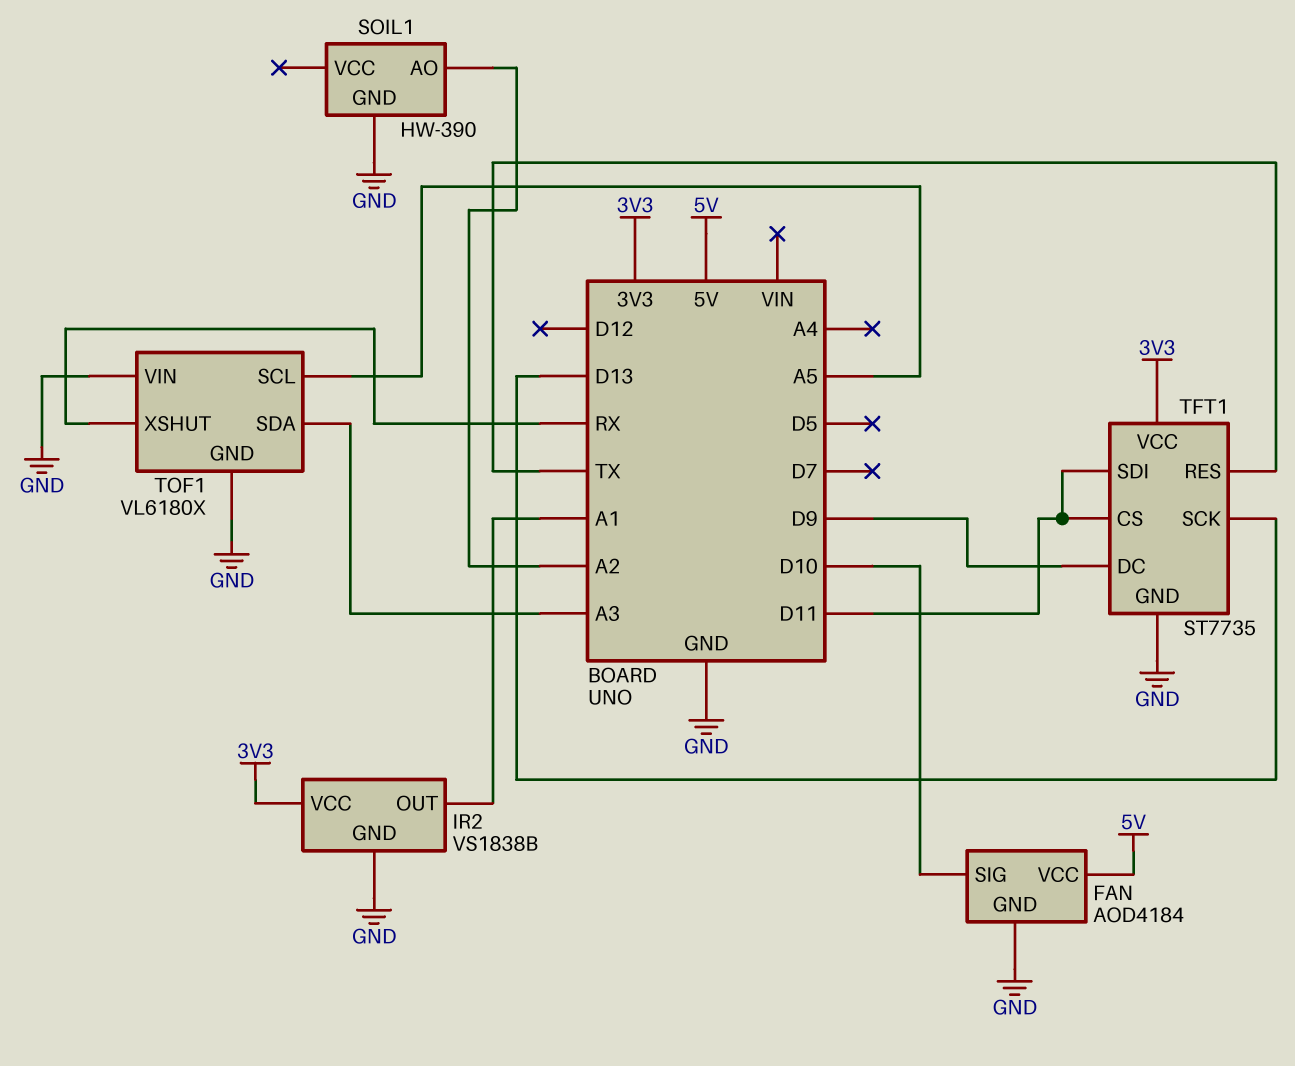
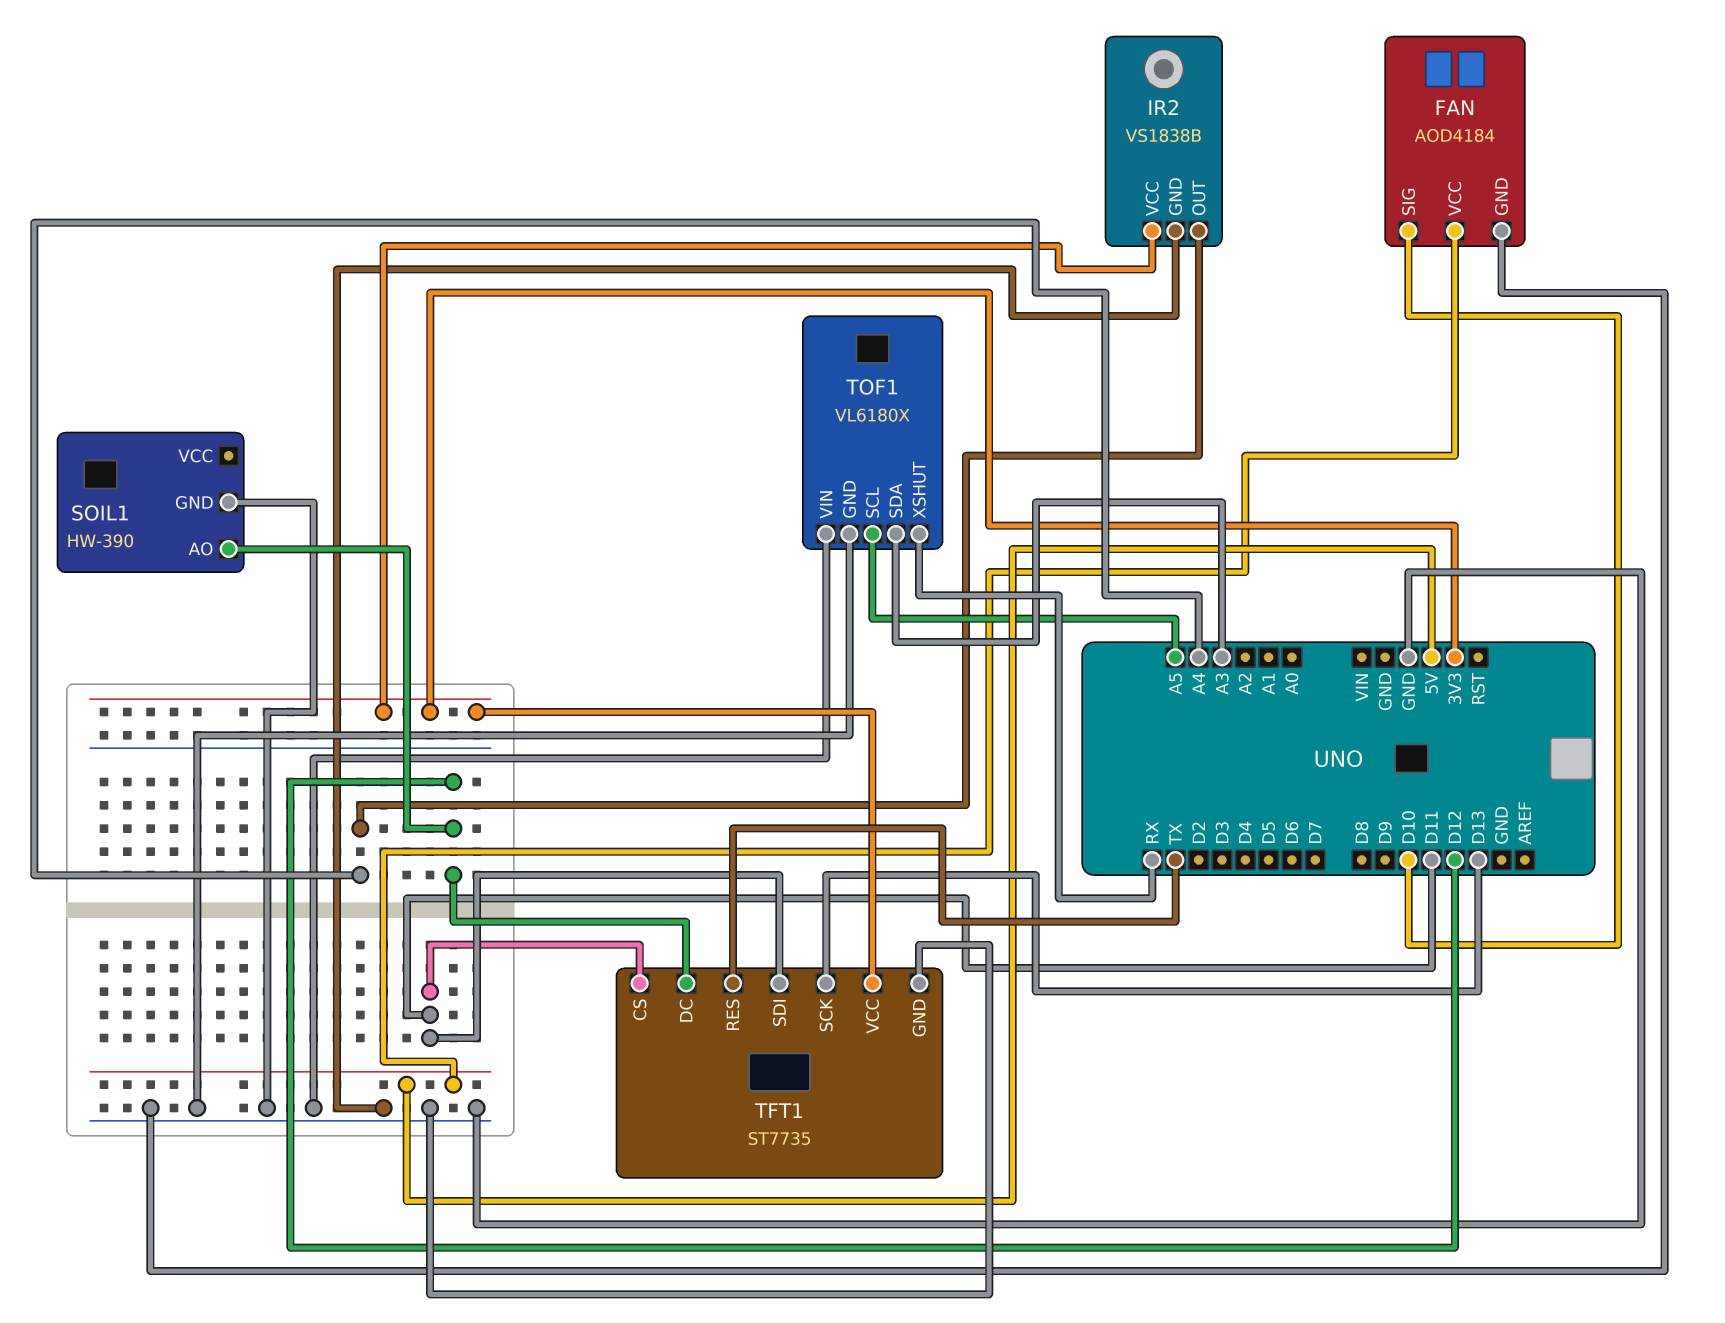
IR2 pin OUT: A1 -> A4
SOIL1 pin AO: A2 -> D12
TFT1 pin DC: D9 -> D12

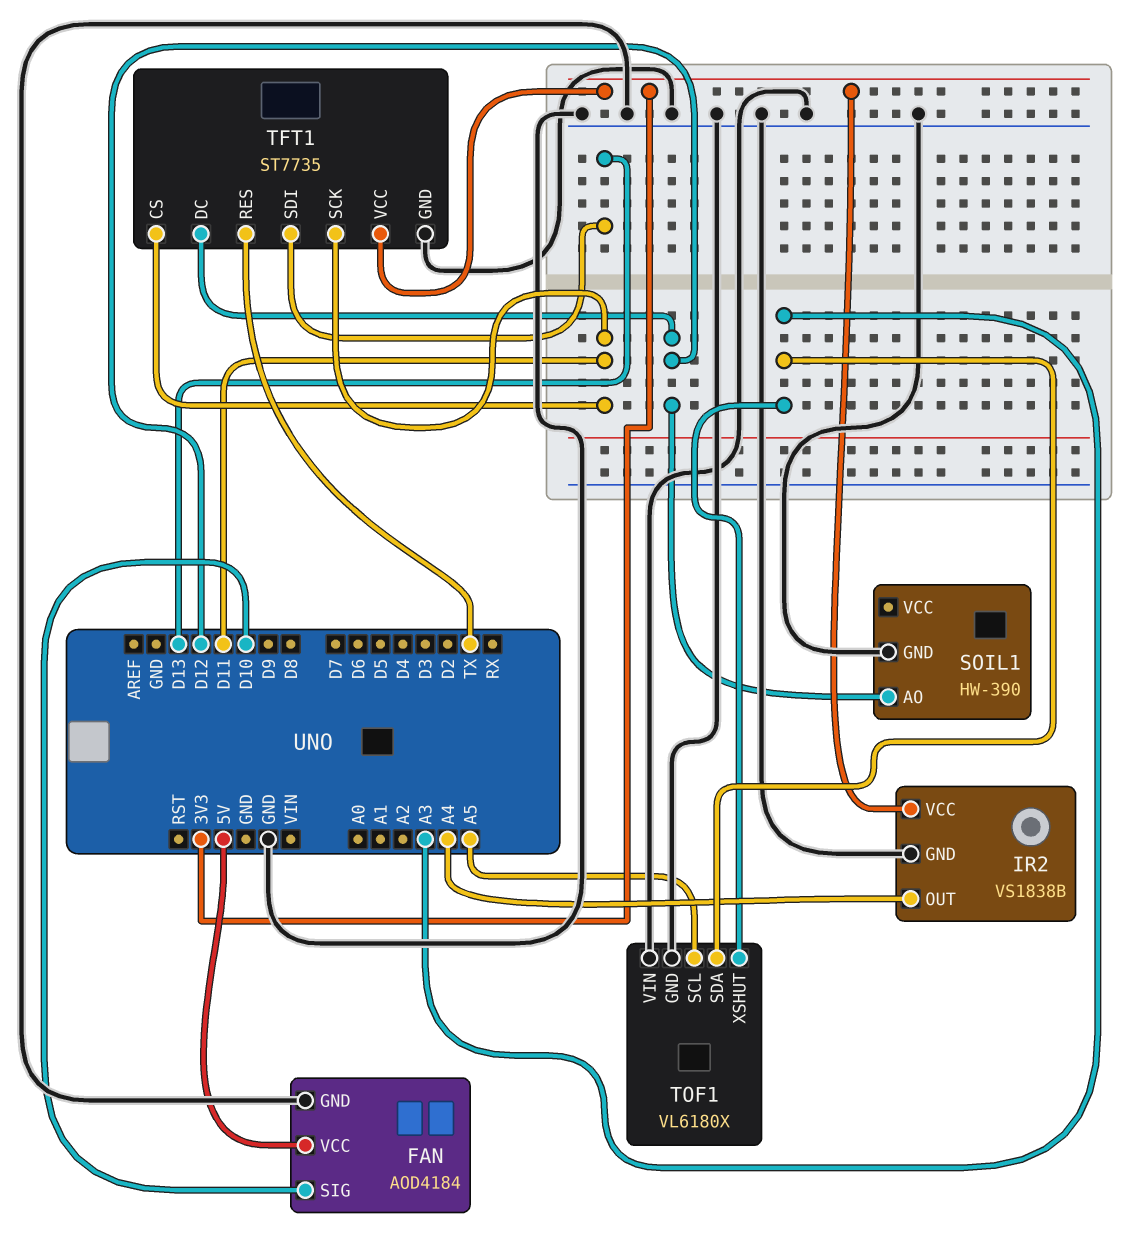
TFT1 pin SCK: D13 -> D11
TFT1 pin SDI: D11 -> D13
TOF1 pin XSHUT: RX -> A3

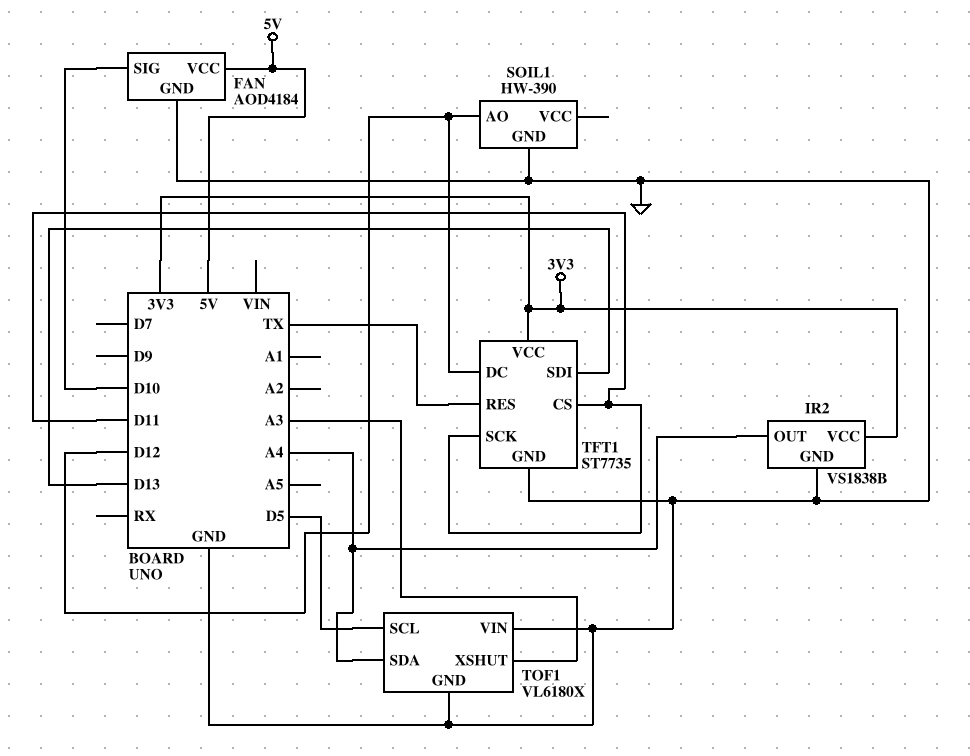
TOF1 pin SCL: A5 -> D5
TOF1 pin SDA: A3 -> A4

